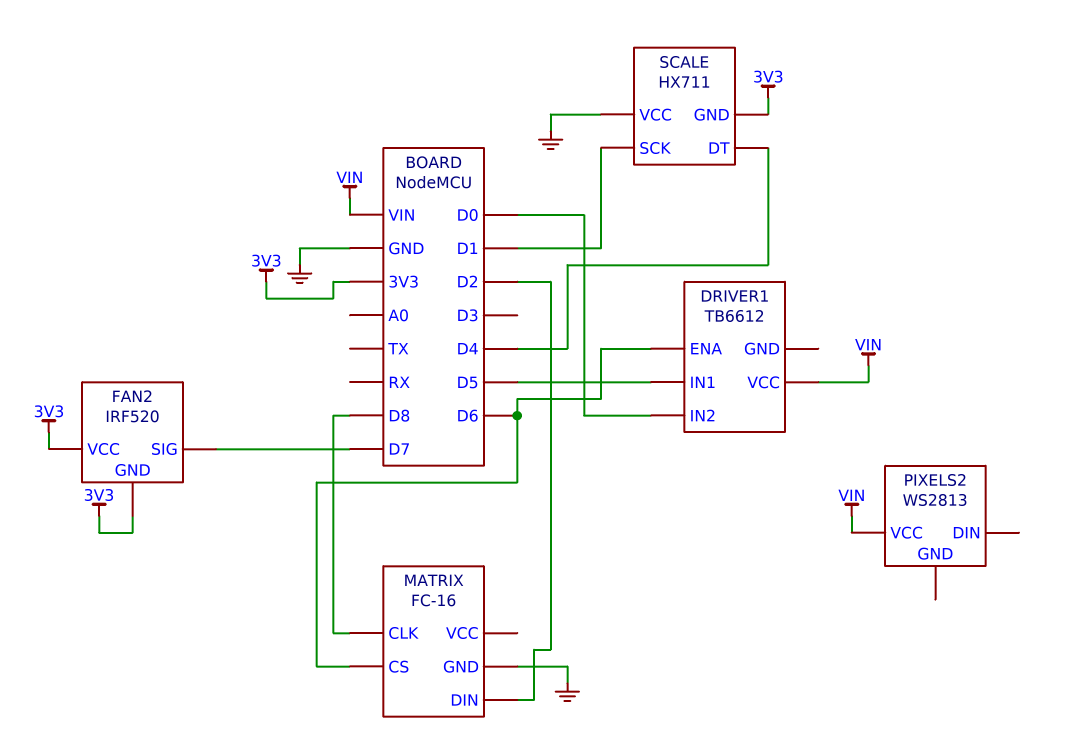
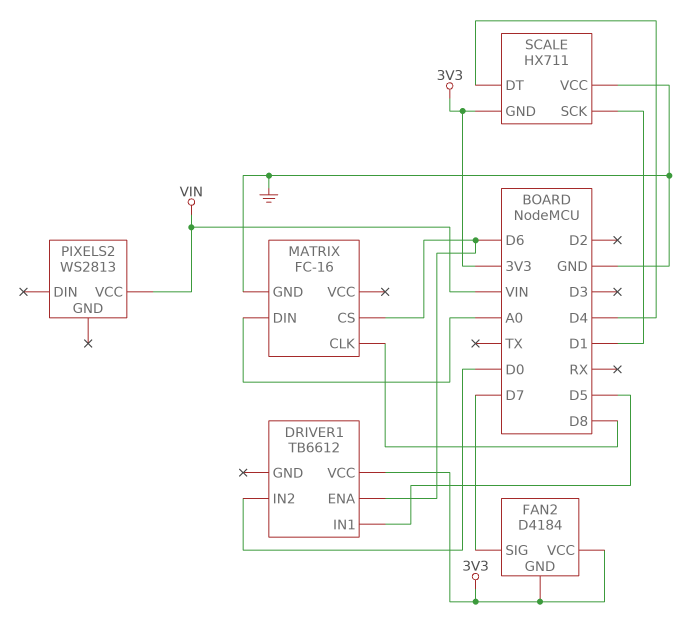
DRIVER1 pin VCC: VIN -> 3V3
FAN2: IRF520 -> D4184
MATRIX pin DIN: D2 -> A0

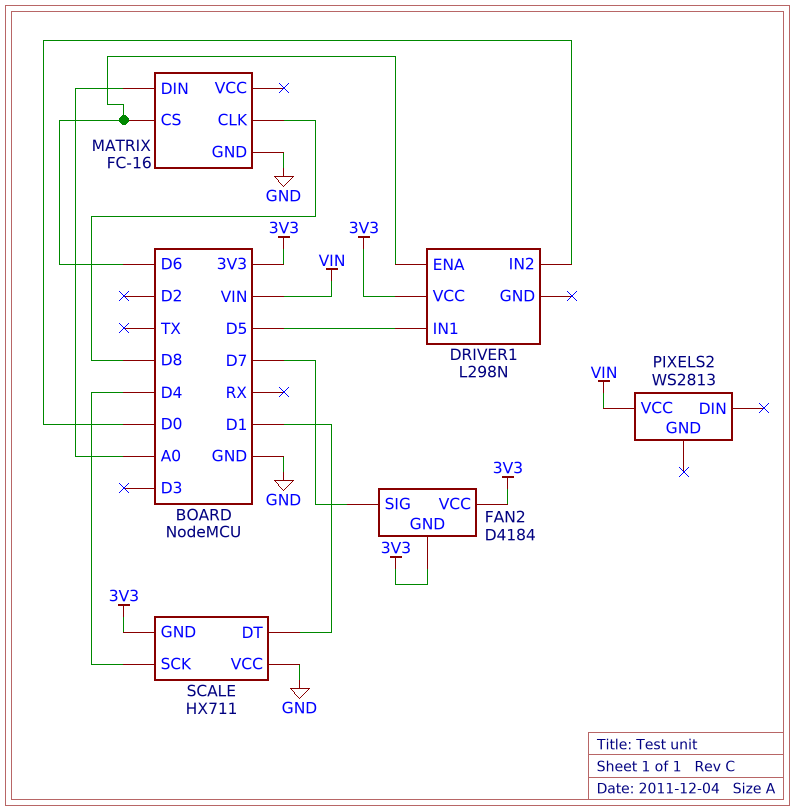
DRIVER1: TB6612 -> L298N
SCALE pin DT: D4 -> D1
SCALE pin SCK: D1 -> D4

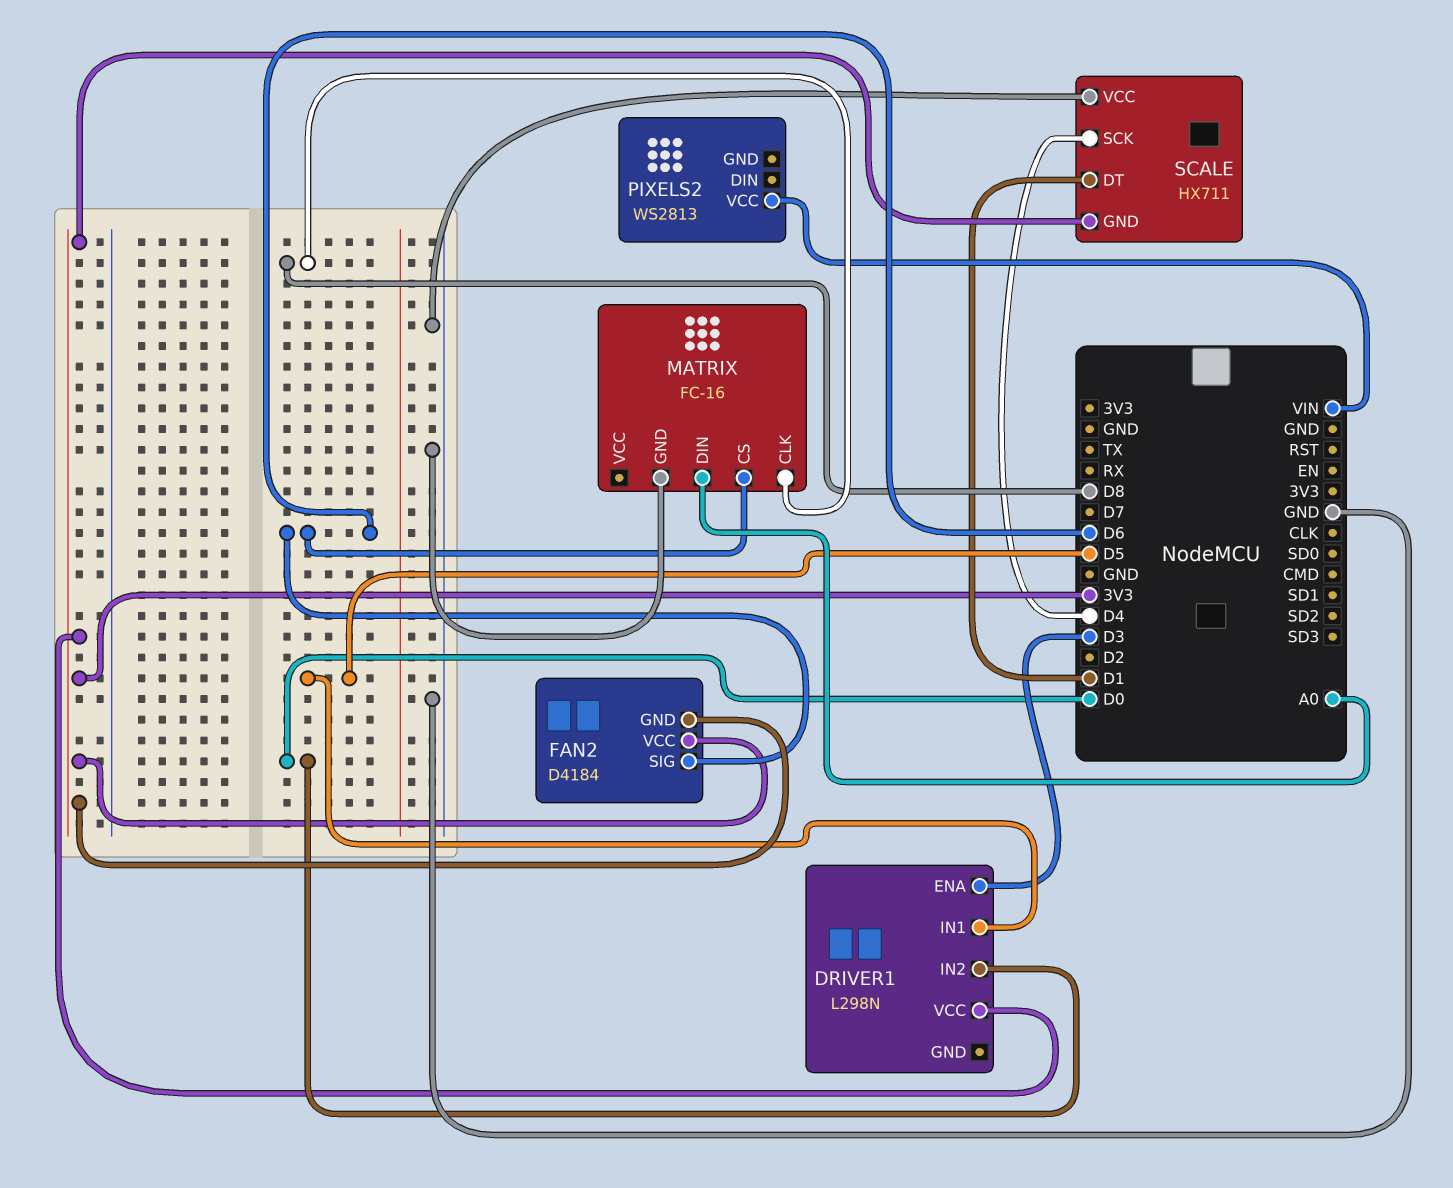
DRIVER1 pin ENA: D6 -> D3
FAN2 pin SIG: D7 -> D6

